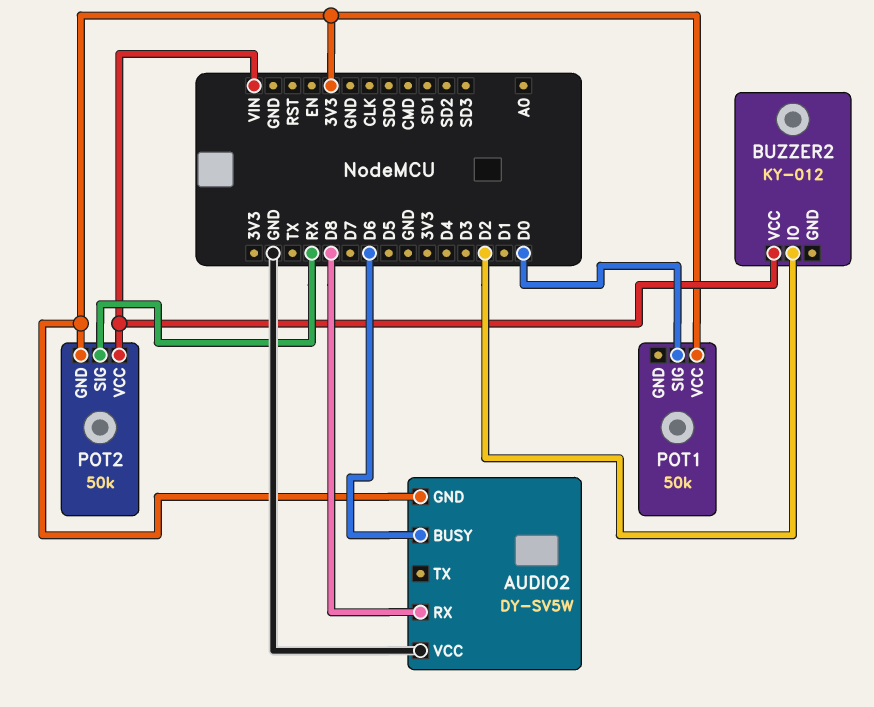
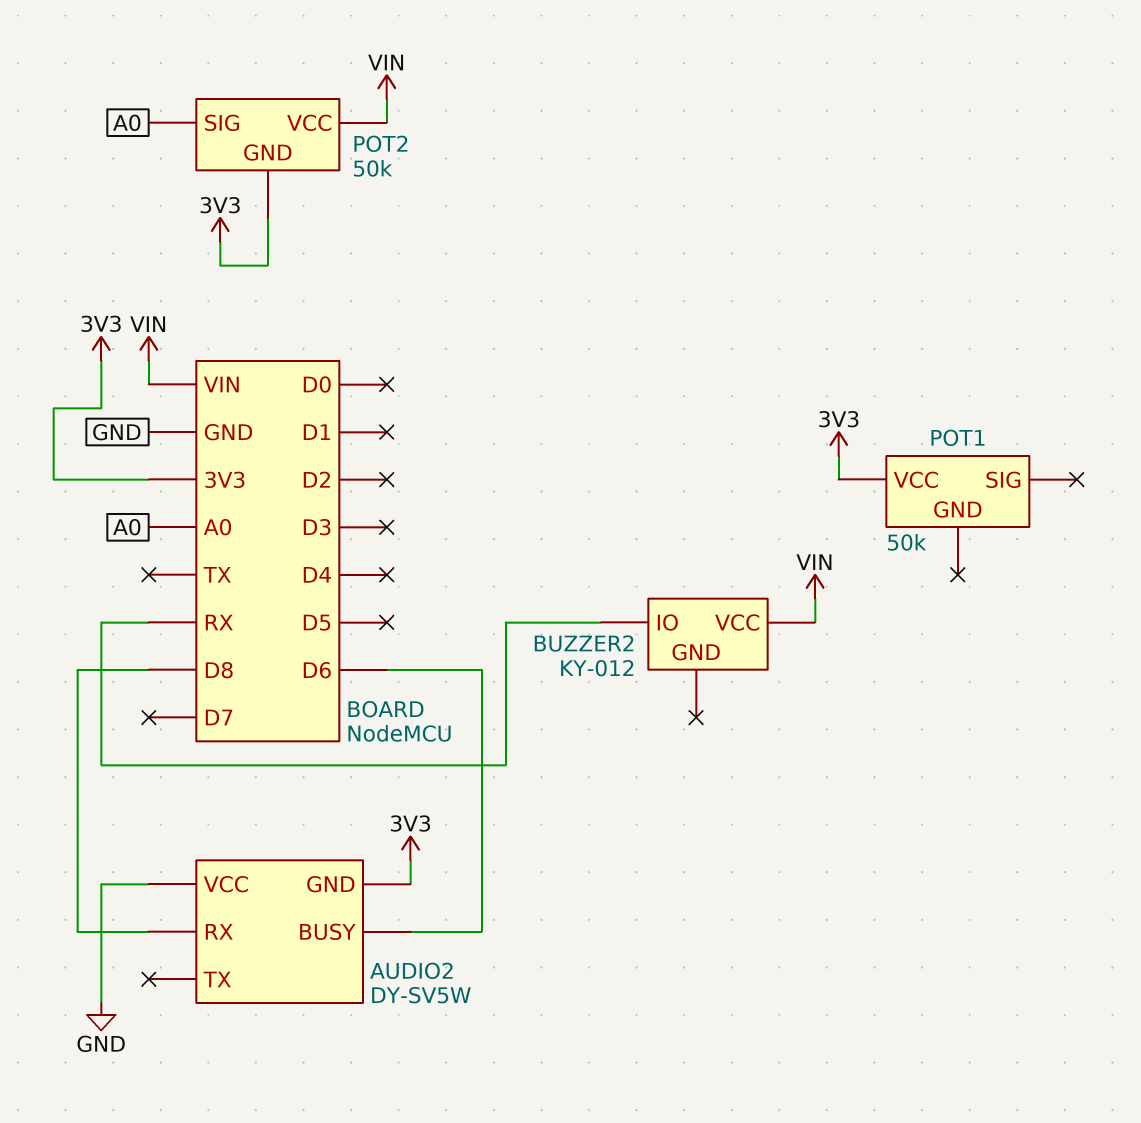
BUZZER2 pin IO: D2 -> RX
POT1 pin SIG: D0 -> none
POT2 pin SIG: RX -> A0

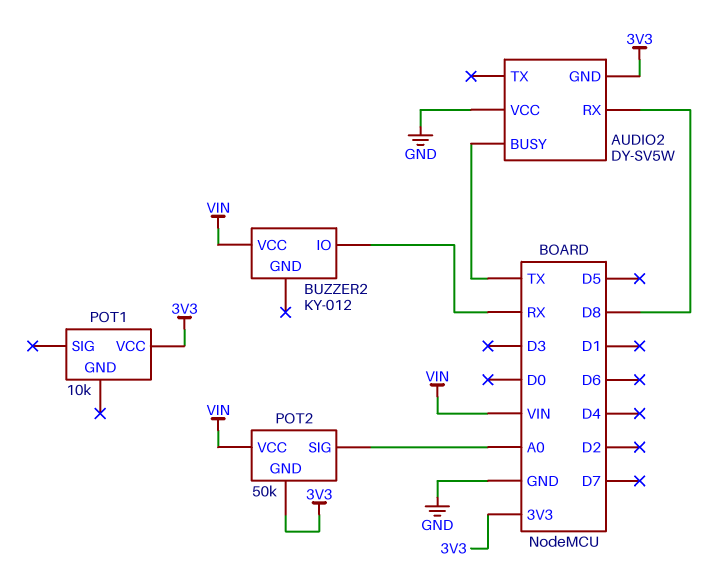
AUDIO2 pin BUSY: D6 -> TX
POT1: 50k -> 10k

